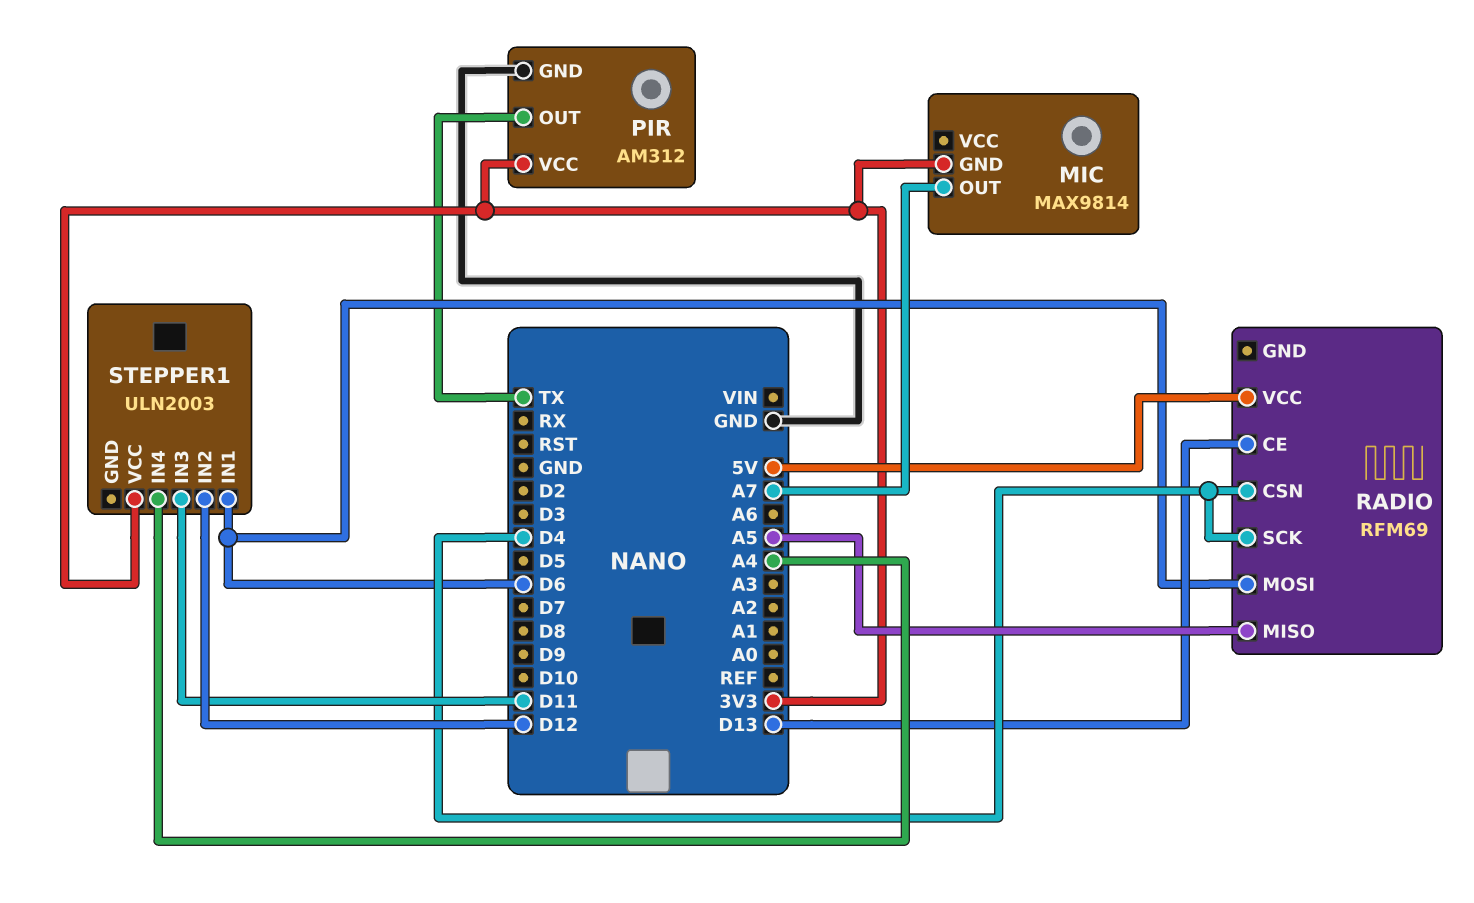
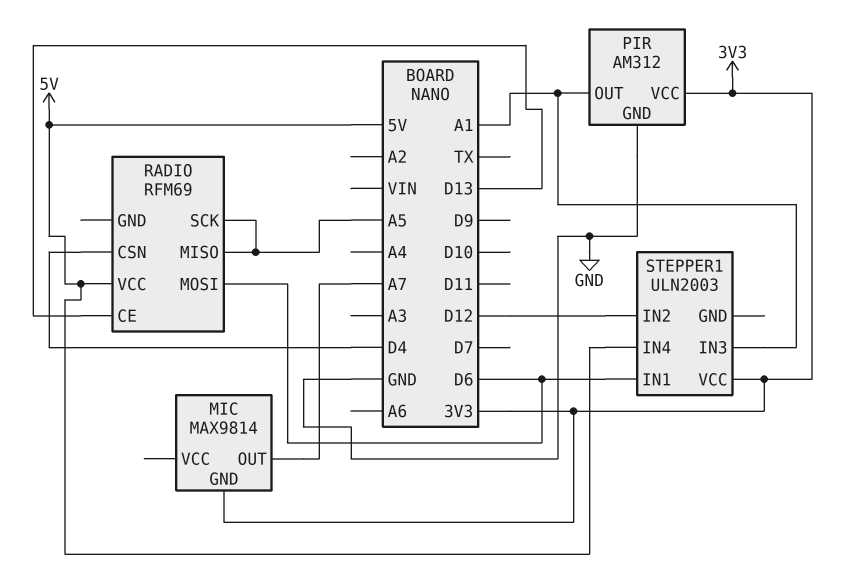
PIR pin OUT: TX -> A1
RADIO pin SCK: D4 -> A5
STEPPER1 pin IN3: D11 -> A1
STEPPER1 pin IN4: A4 -> 5V

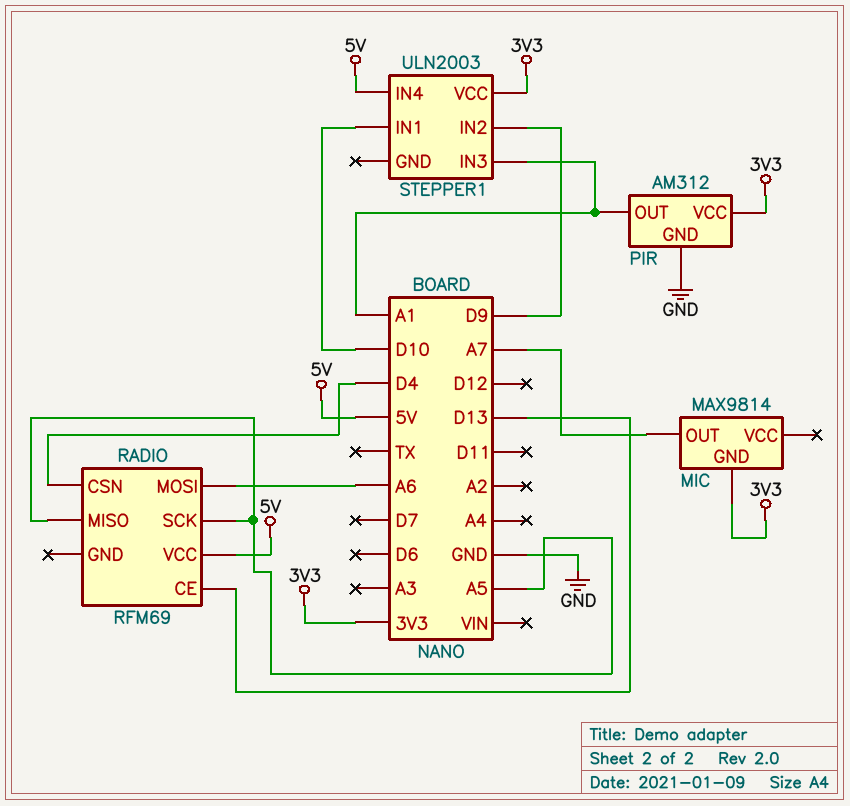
RADIO pin MOSI: D6 -> A6
STEPPER1 pin IN1: D6 -> D10
STEPPER1 pin IN2: D12 -> D9

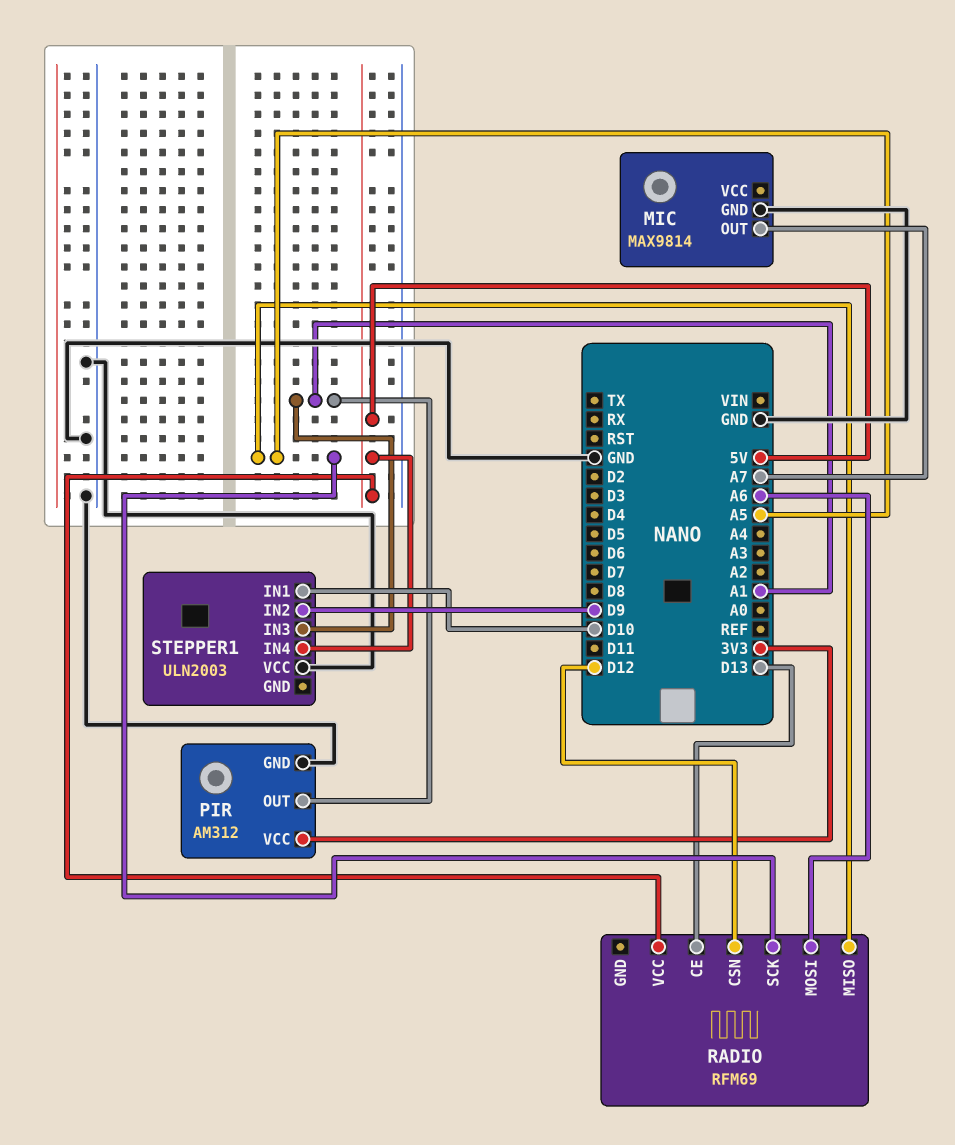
MIC pin GND: 3V3 -> GND
RADIO pin CSN: D4 -> D12
STEPPER1 pin VCC: 3V3 -> GND

